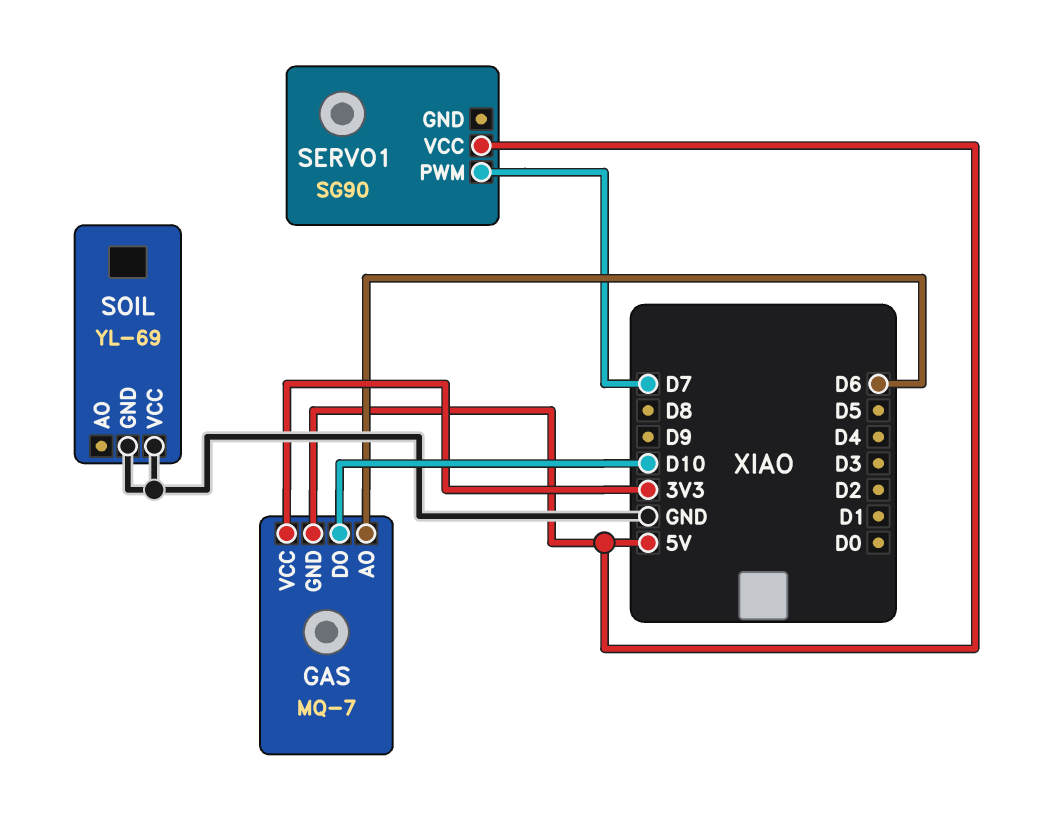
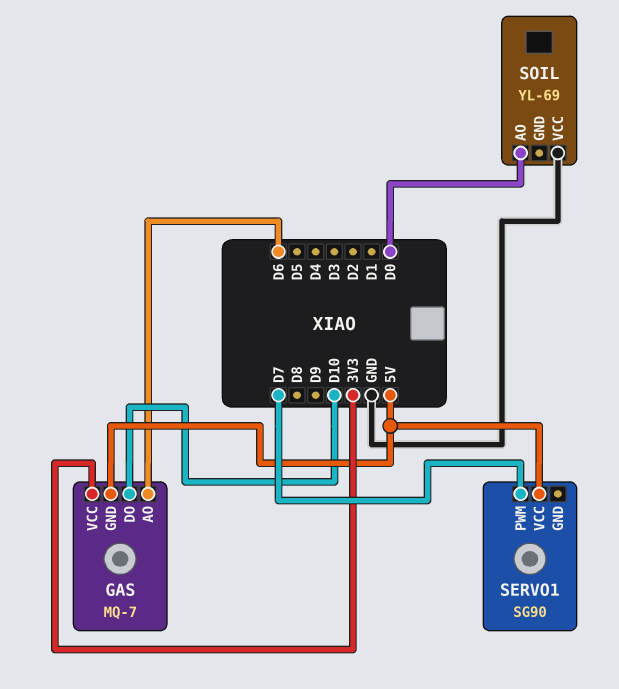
SOIL pin AO: none -> D0
SOIL pin GND: GND -> none

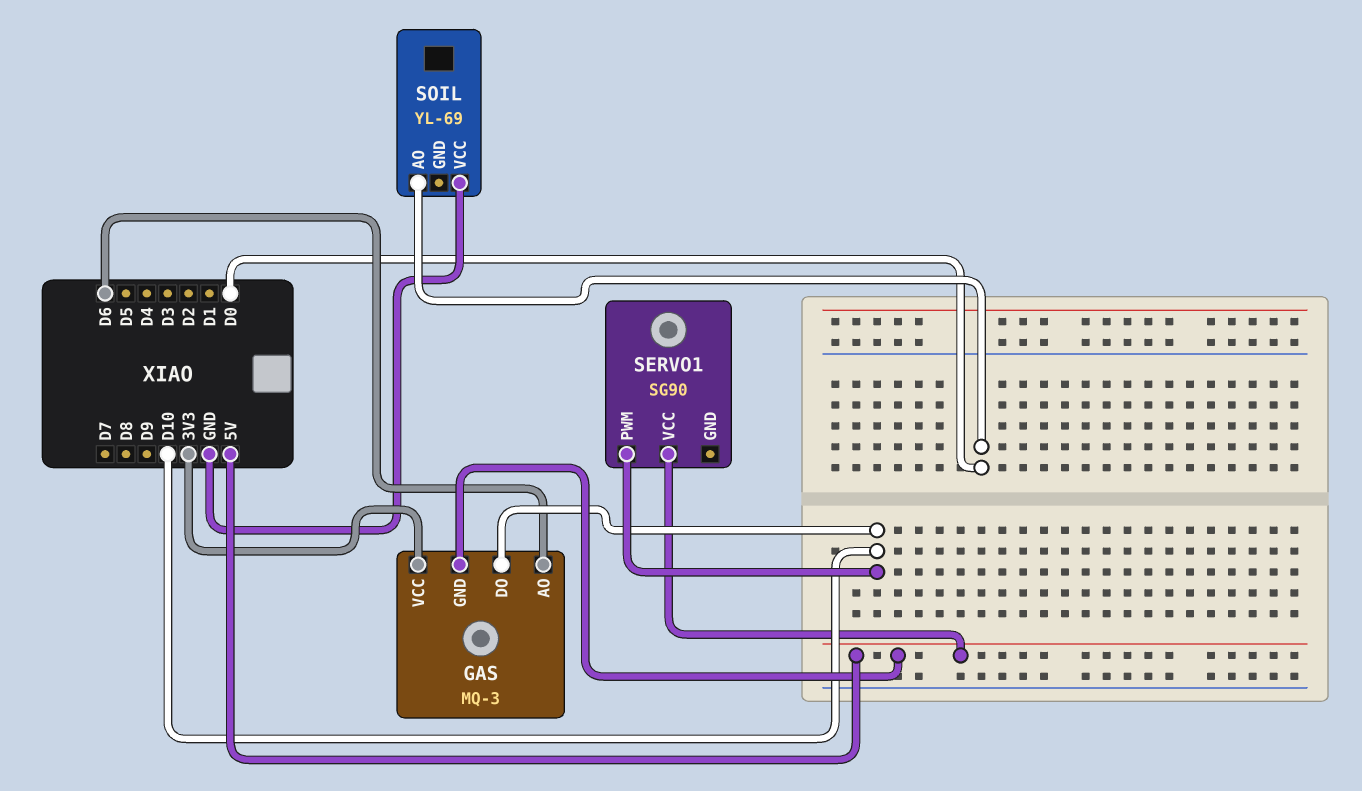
GAS: MQ-7 -> MQ-3
SERVO1 pin PWM: D7 -> D10

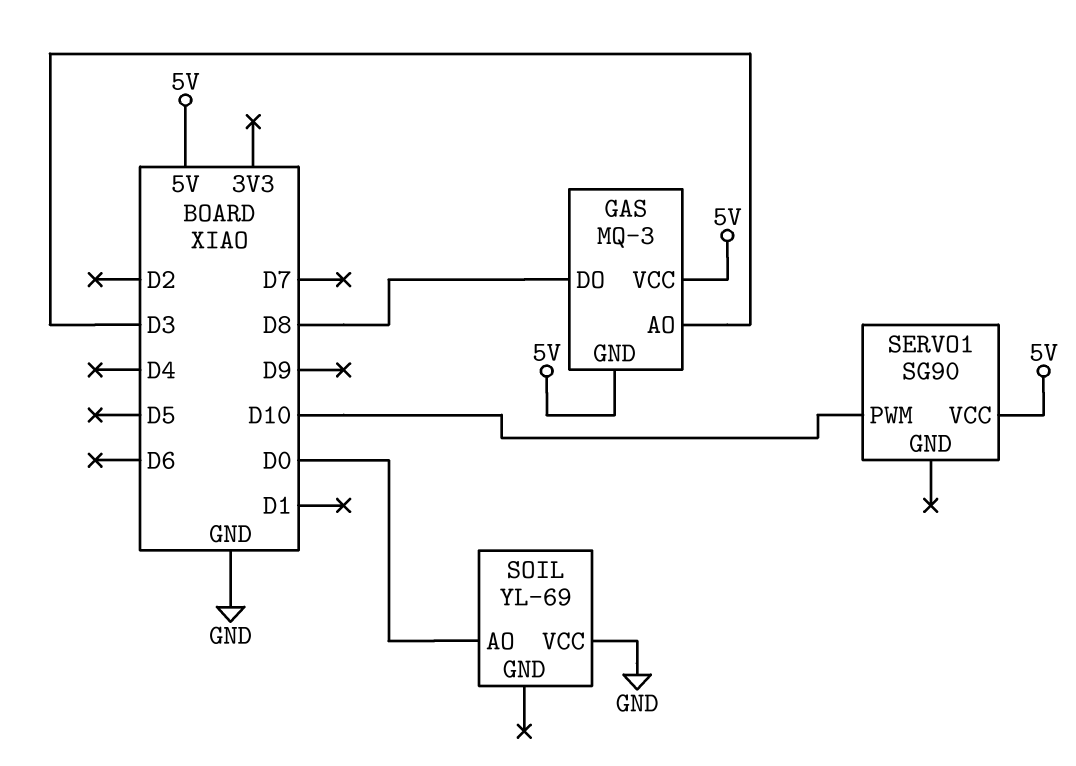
GAS pin AO: D6 -> D3
GAS pin DO: D10 -> D8
GAS pin VCC: 3V3 -> 5V

